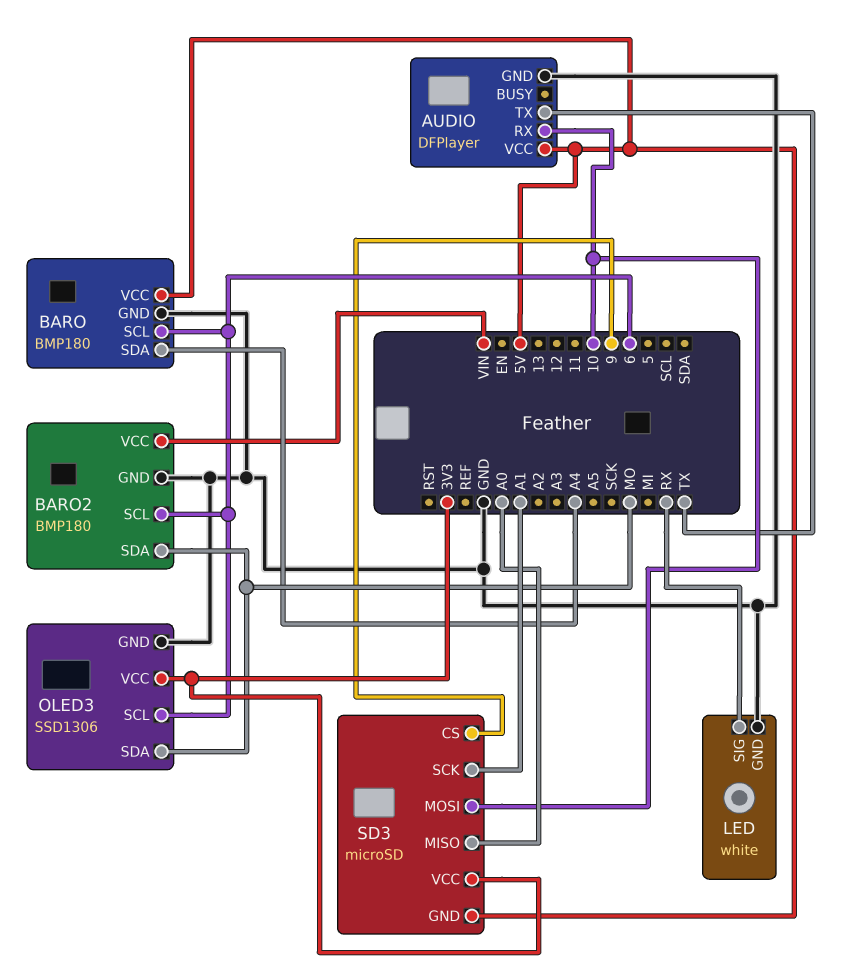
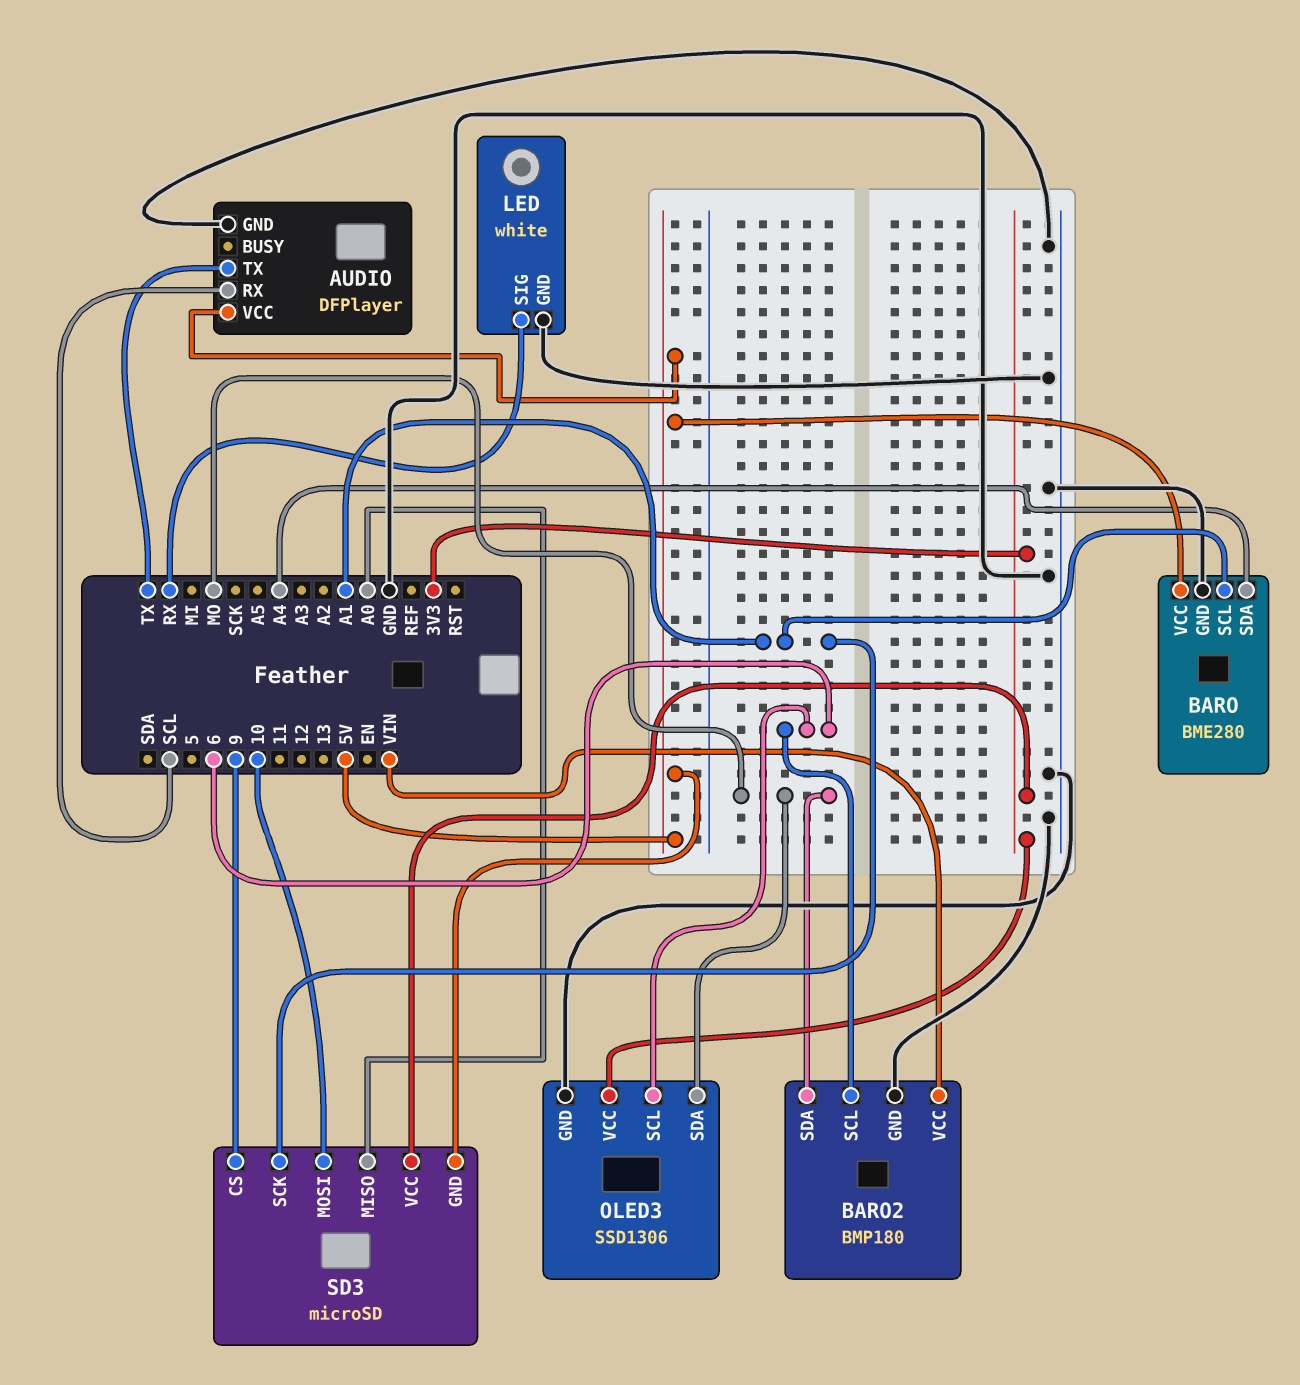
AUDIO pin RX: 10 -> SCL
BARO: BMP180 -> BME280
BARO pin SCL: 6 -> A1

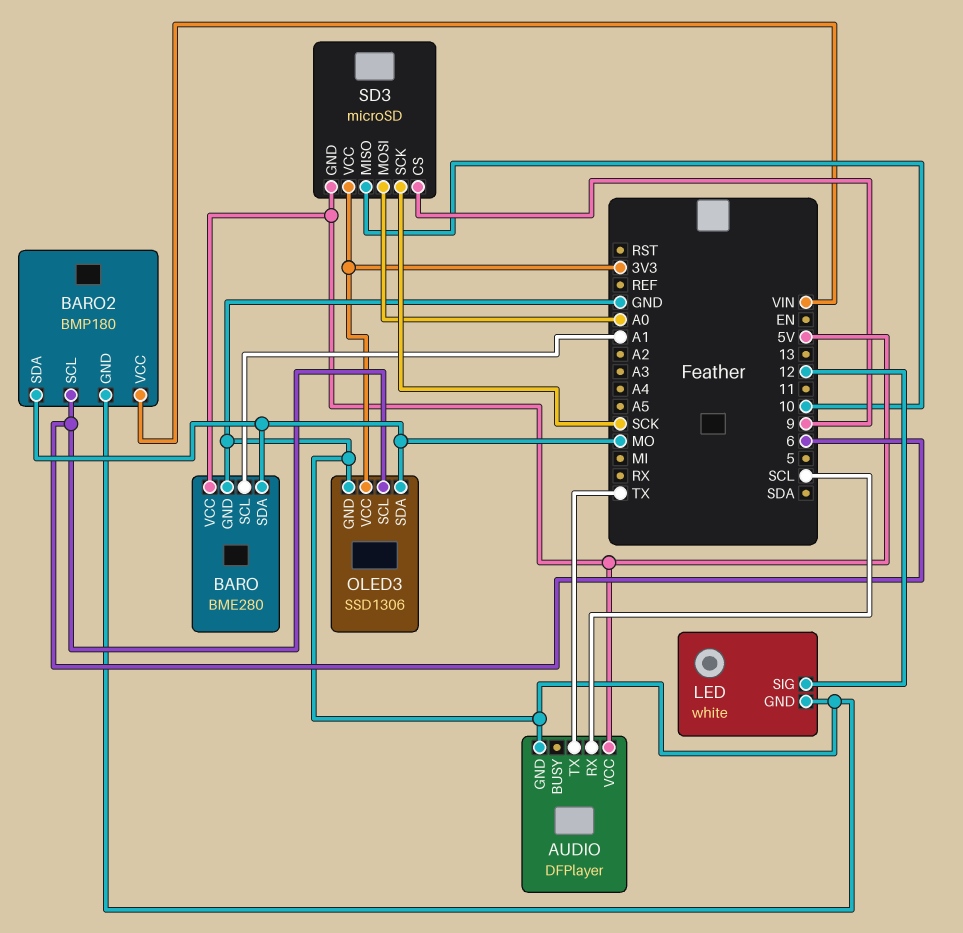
BARO pin SDA: A4 -> MO
LED pin SIG: RX -> 12
SD3 pin MISO: A0 -> 10
SD3 pin MOSI: 10 -> A0
SD3 pin SCK: A1 -> SCK

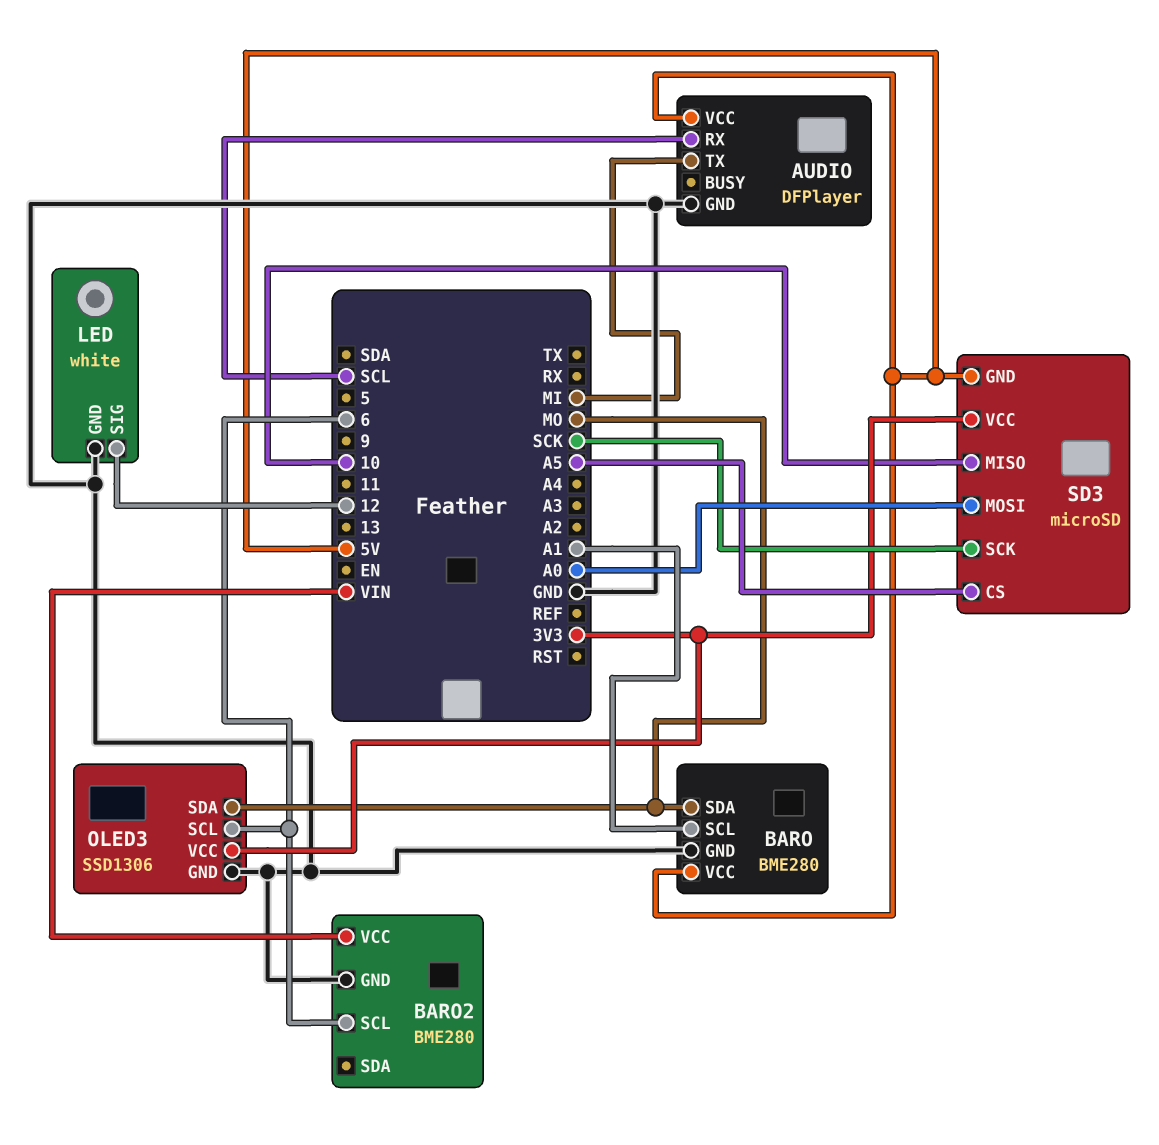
AUDIO pin TX: TX -> MI
BARO2: BMP180 -> BME280
BARO2 pin SDA: MO -> none
SD3 pin CS: 9 -> A5

